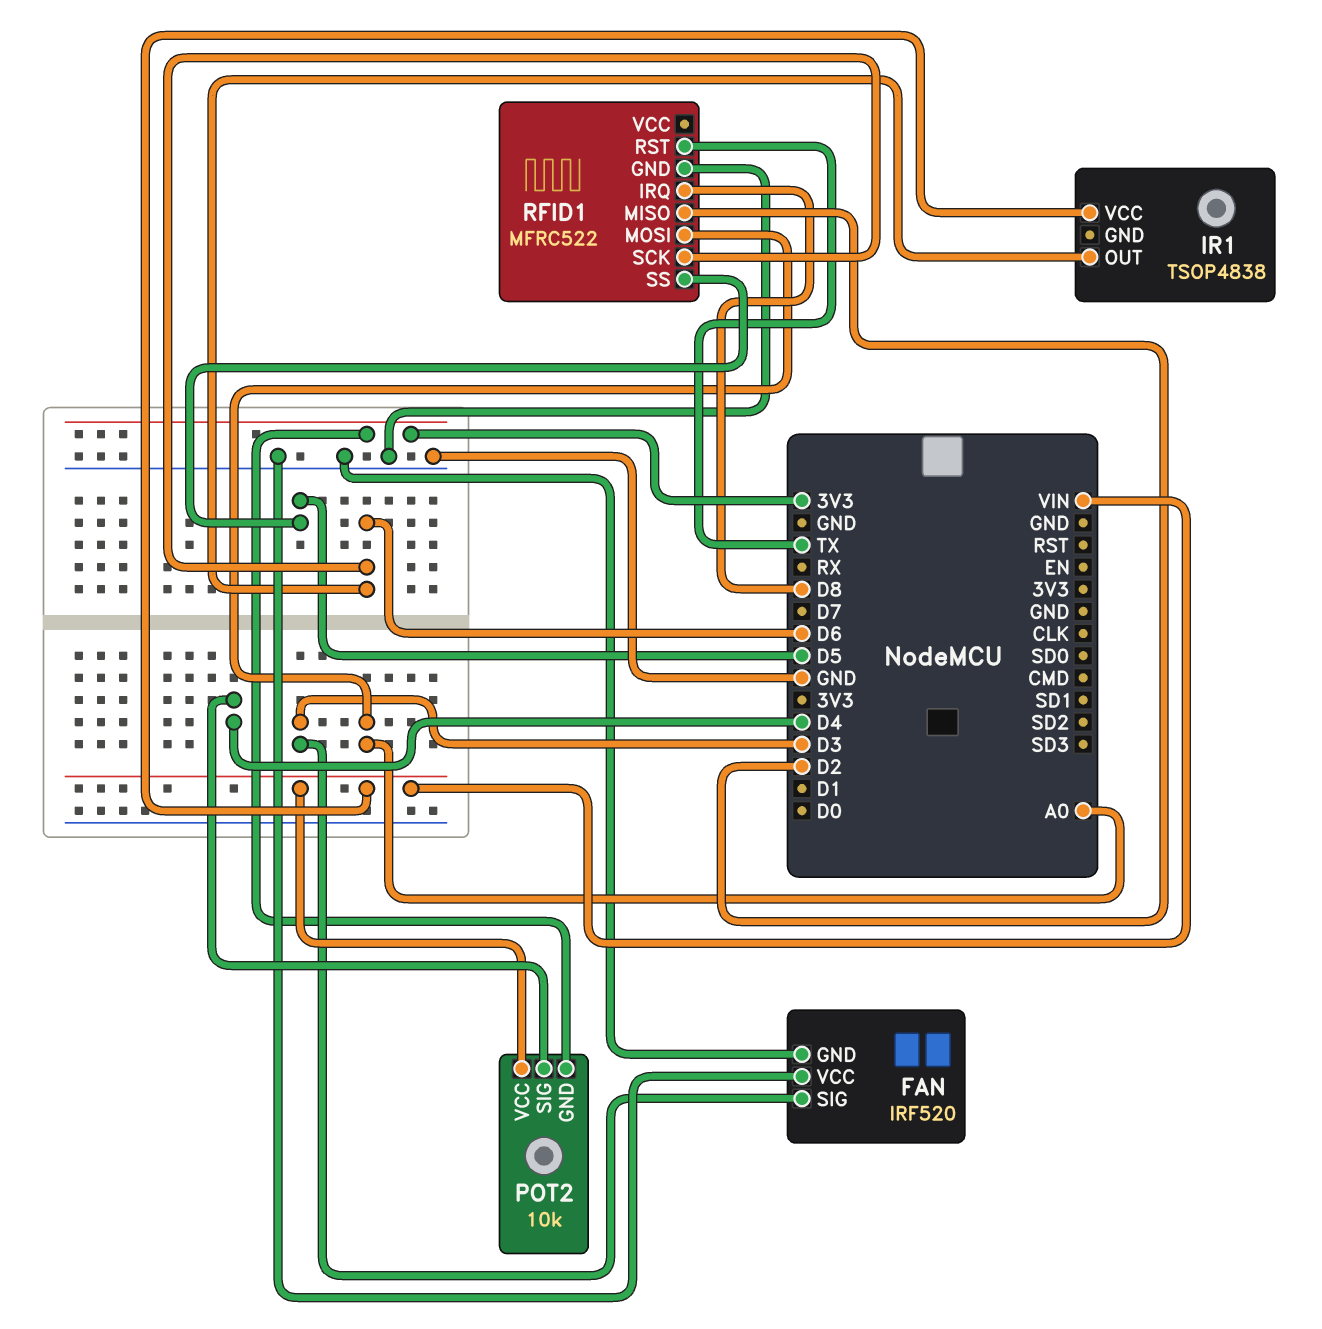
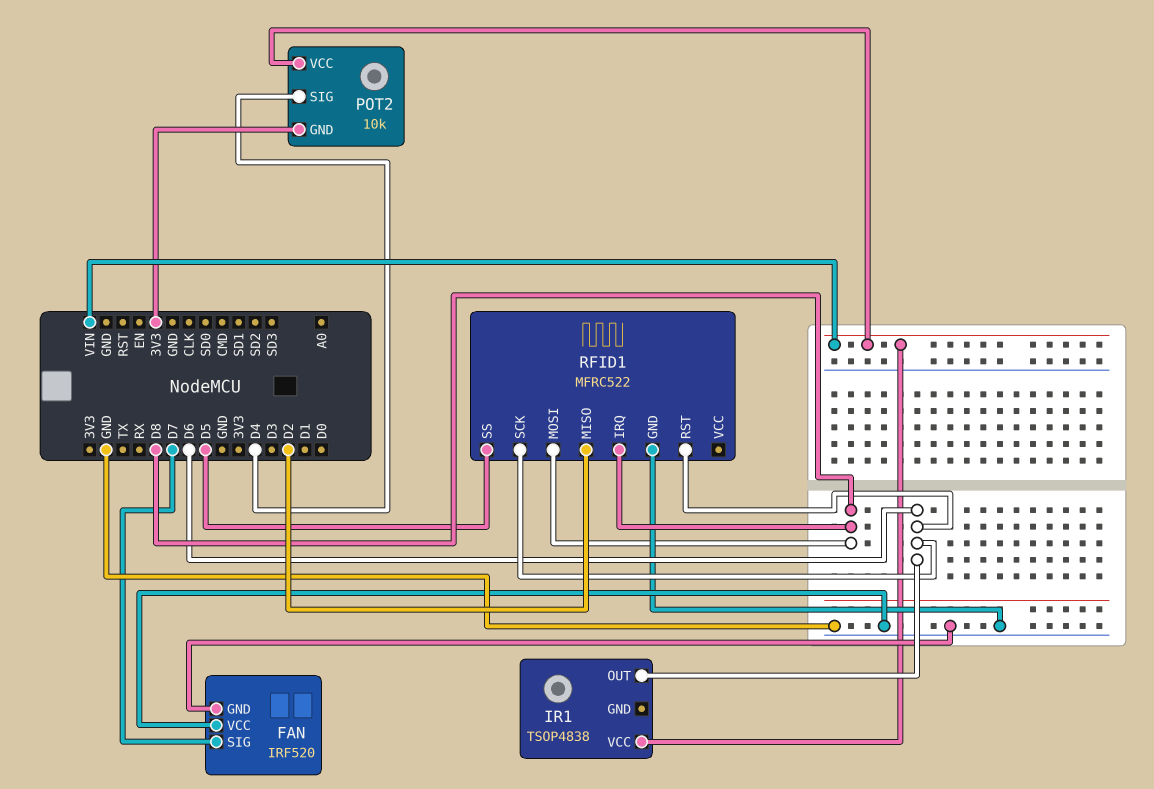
FAN pin SIG: D3 -> D7
RFID1 pin MOSI: A0 -> D8
RFID1 pin RST: TX -> D6

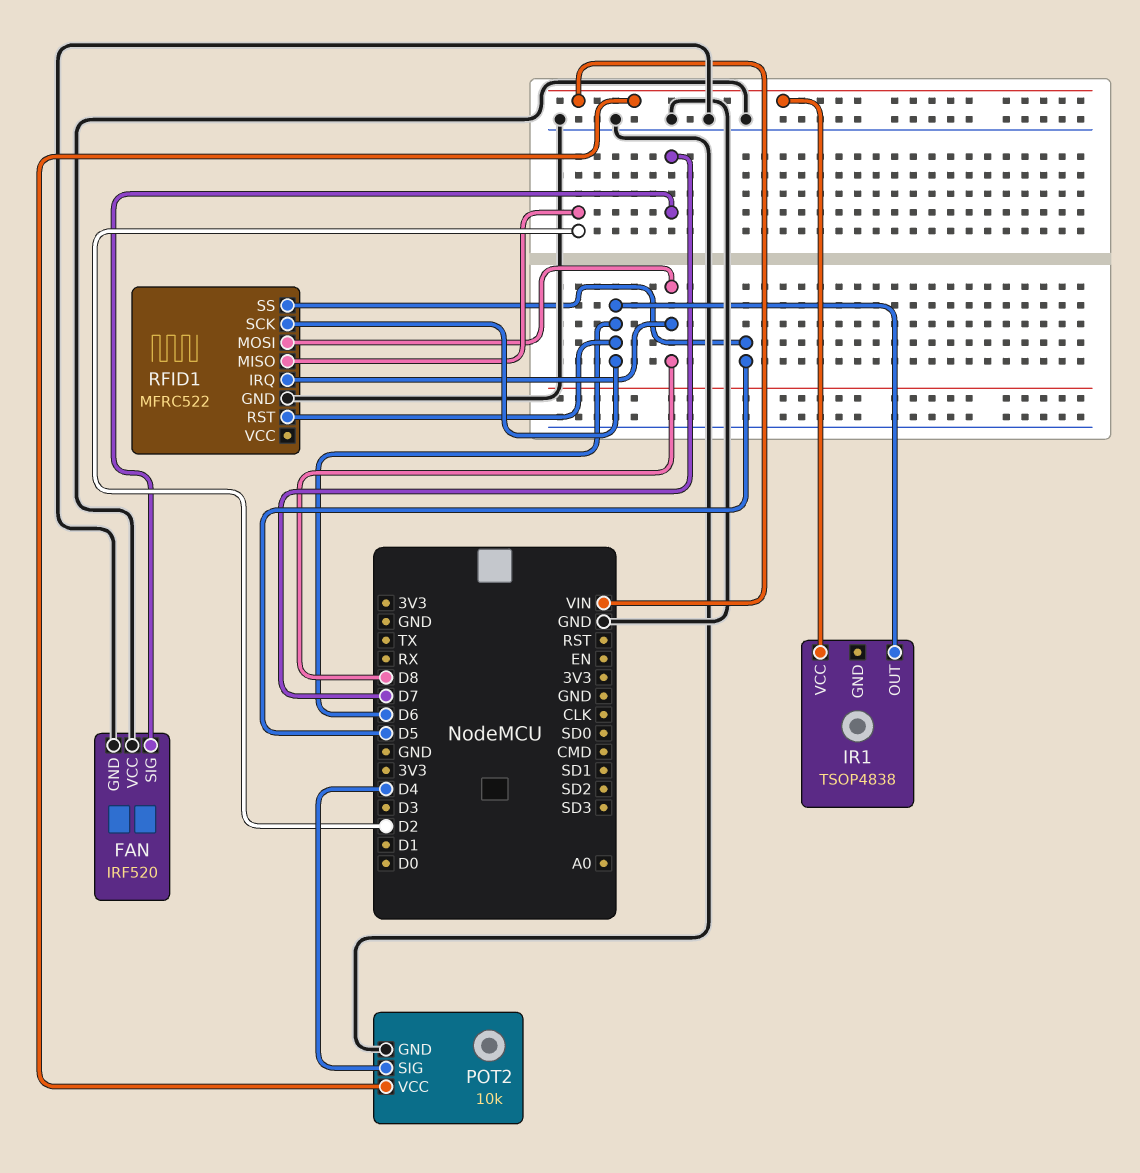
POT2 pin GND: 3V3 -> GND

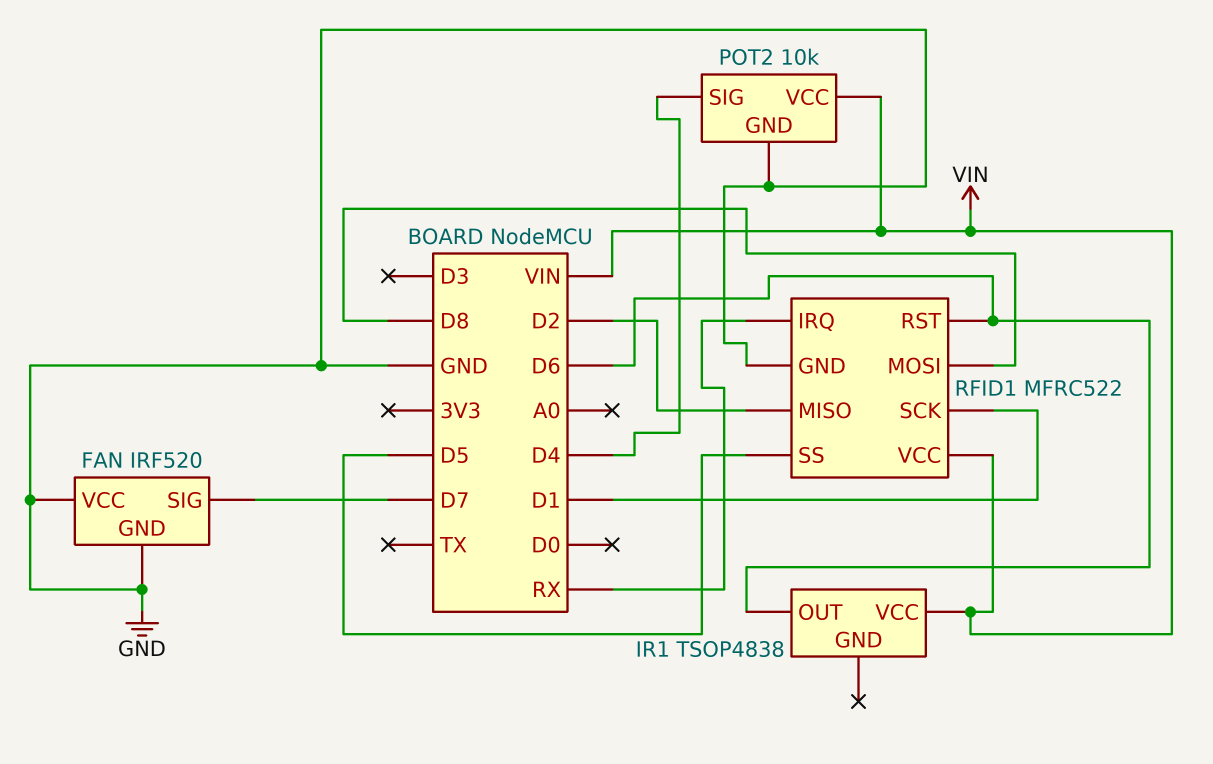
RFID1 pin IRQ: D8 -> RX
RFID1 pin SCK: D6 -> D1
RFID1 pin VCC: none -> VIN

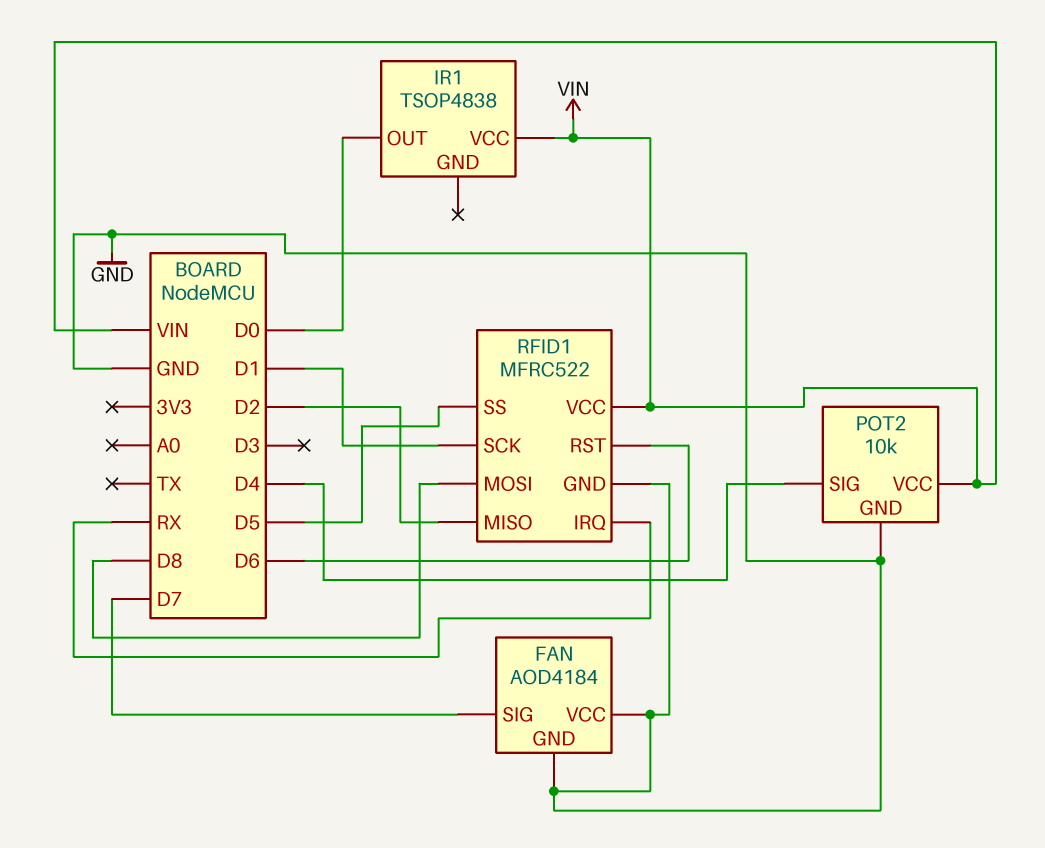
FAN: IRF520 -> AOD4184
IR1 pin OUT: D6 -> D0

